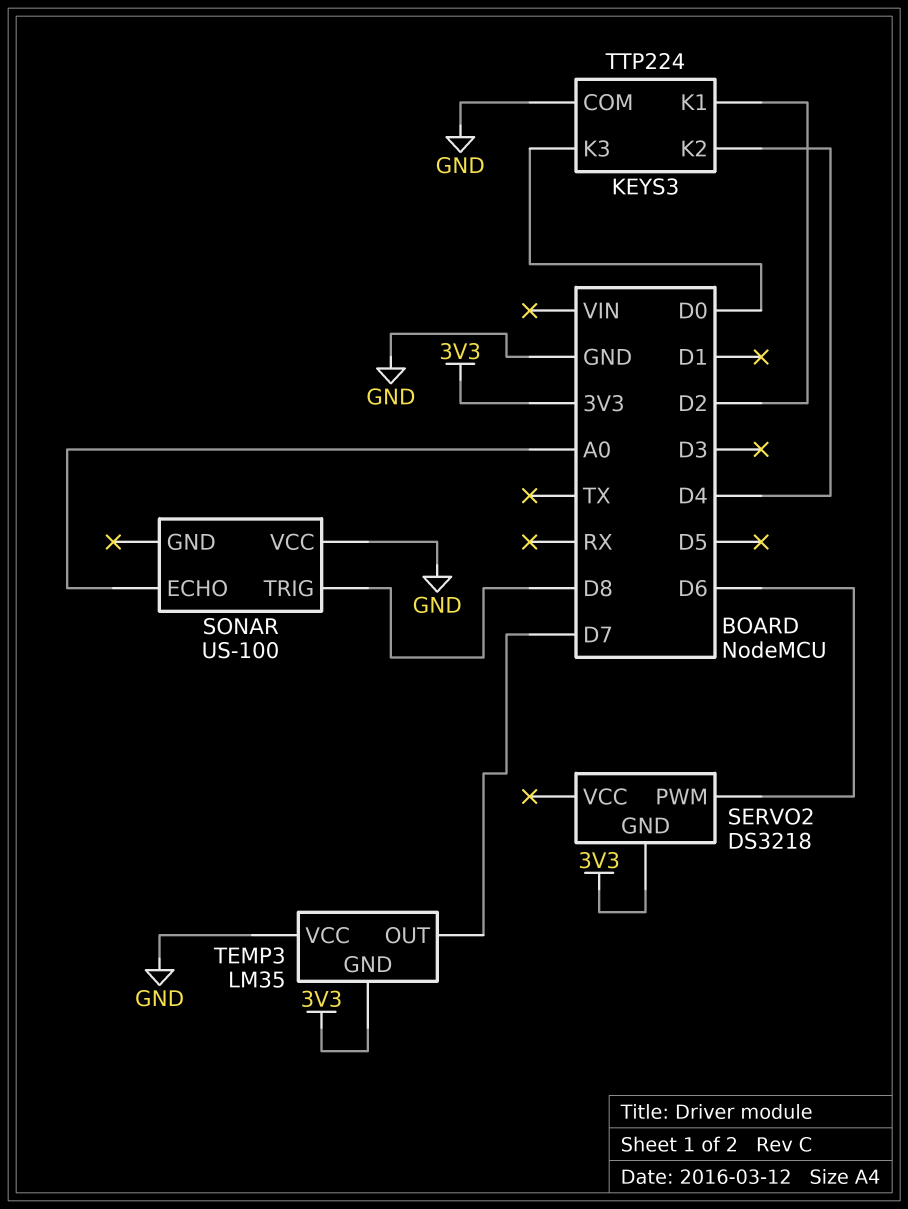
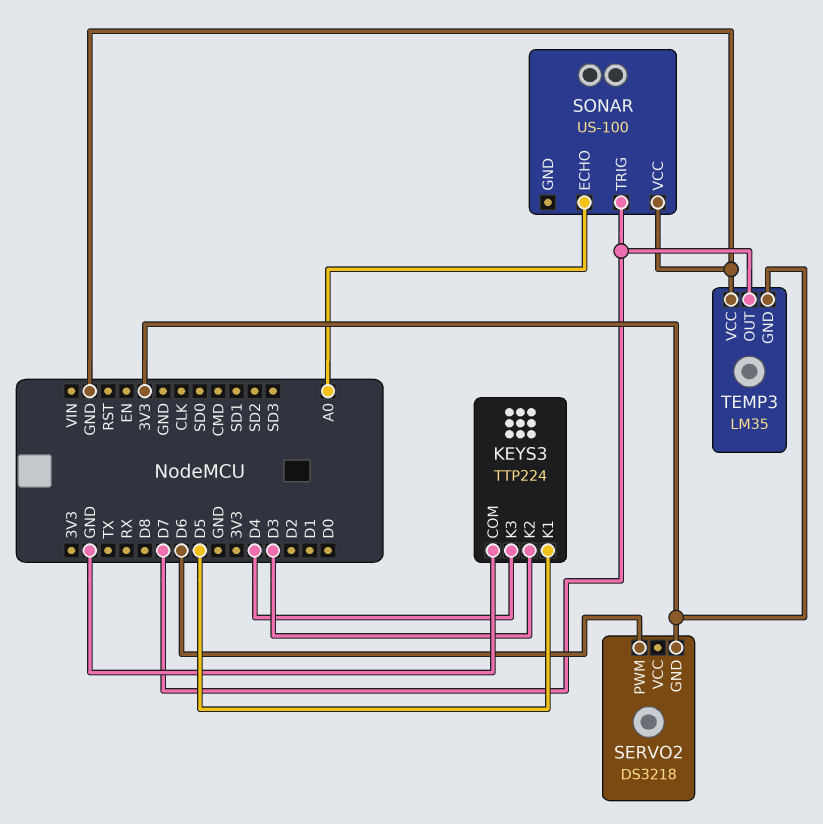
KEYS3 pin K1: D2 -> D5
KEYS3 pin K2: D4 -> D3
KEYS3 pin K3: D0 -> D4
SONAR pin TRIG: D8 -> D7

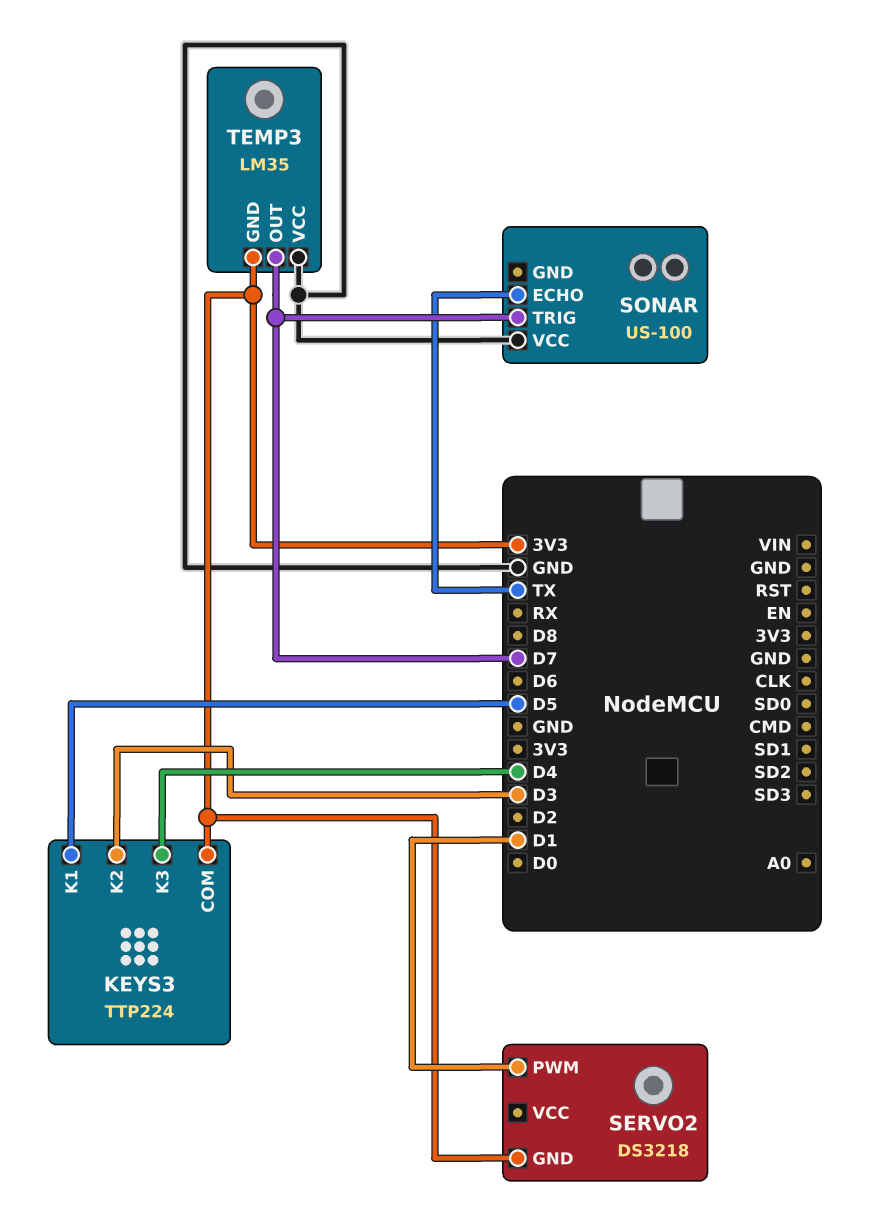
KEYS3 pin COM: GND -> 3V3
SERVO2 pin PWM: D6 -> D1
SONAR pin ECHO: A0 -> TX

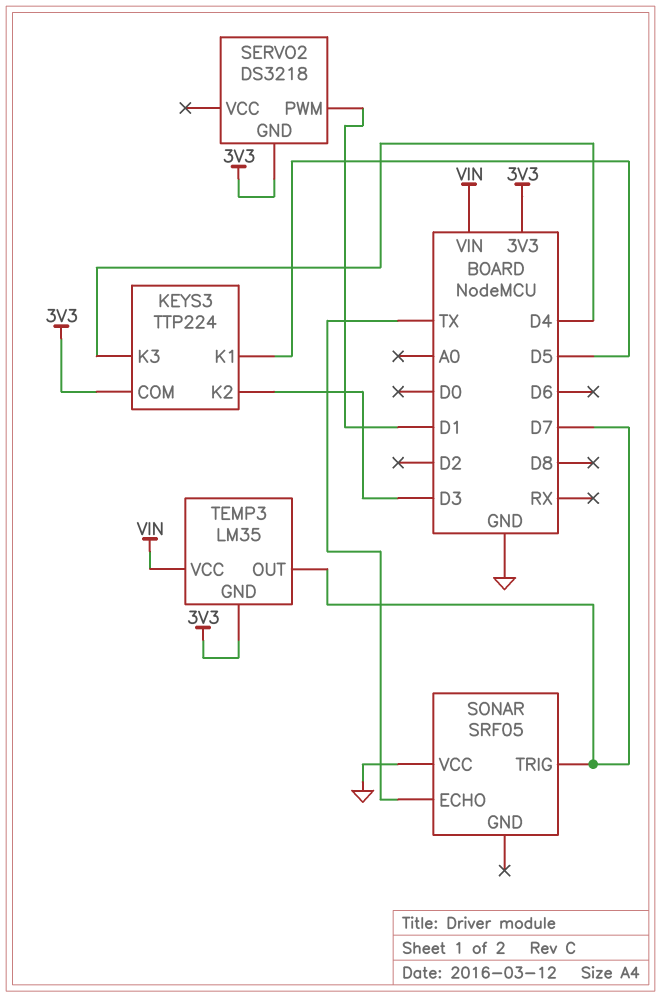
SONAR: US-100 -> SRF05
TEMP3 pin VCC: GND -> VIN

